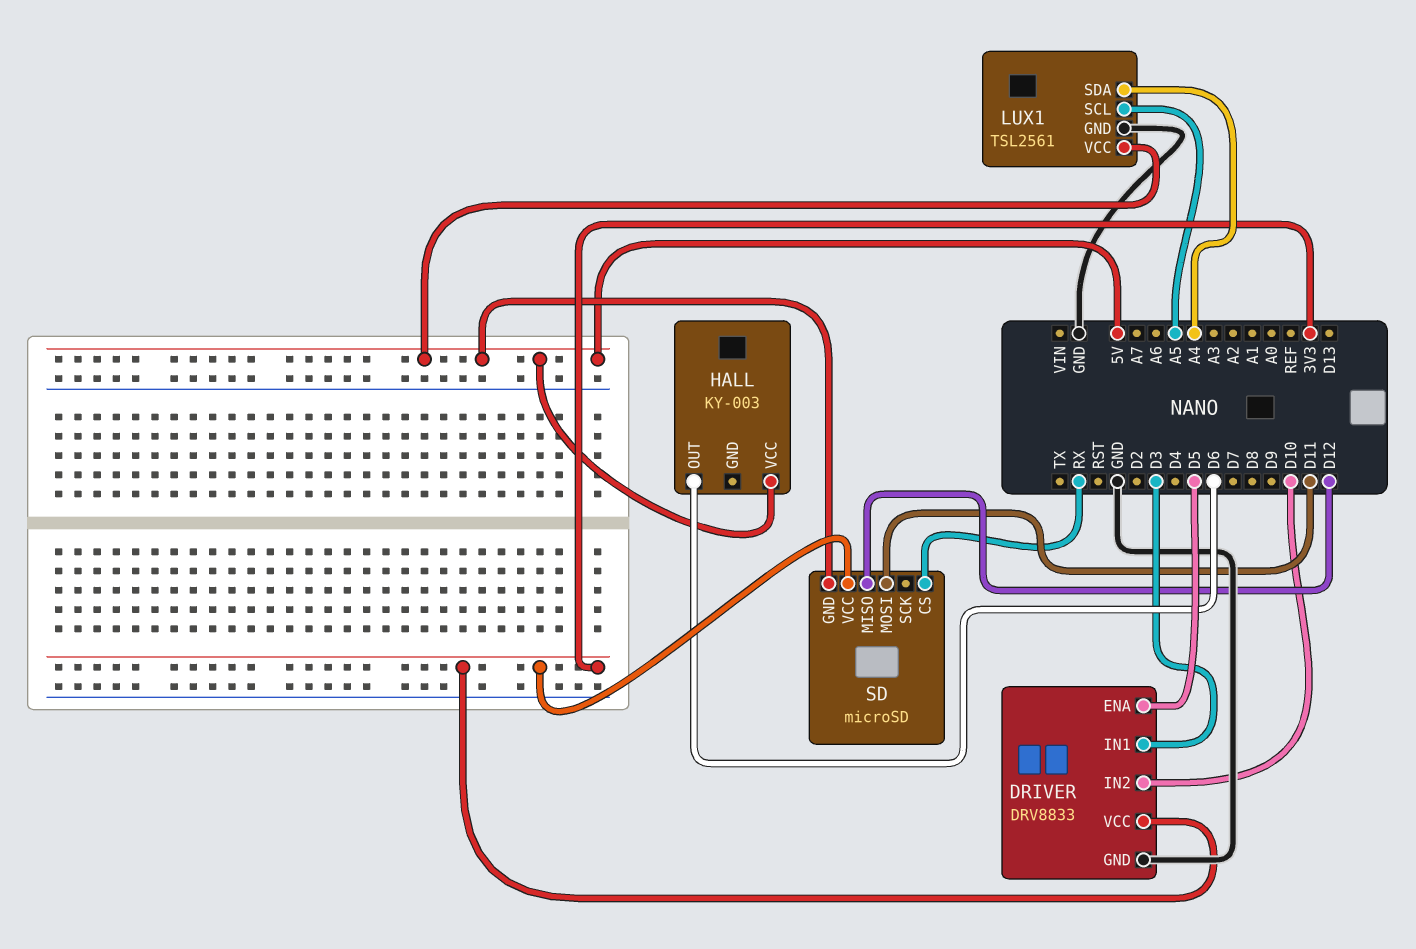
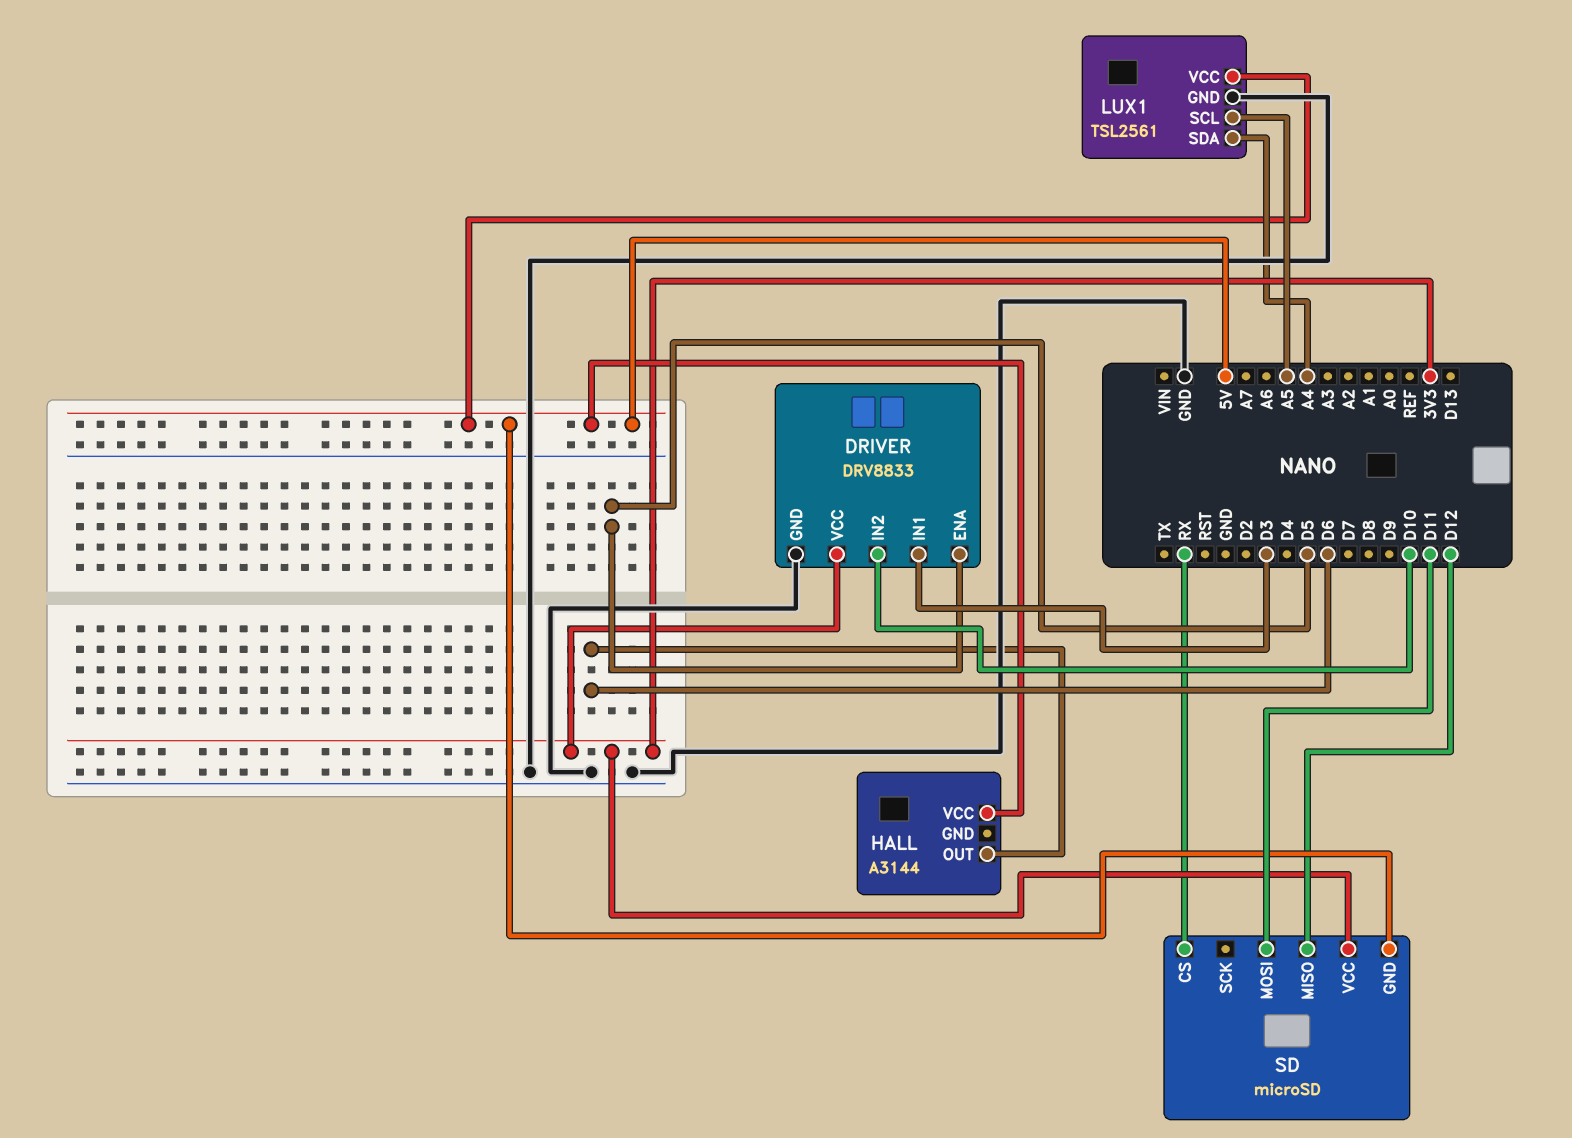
HALL: KY-003 -> A3144

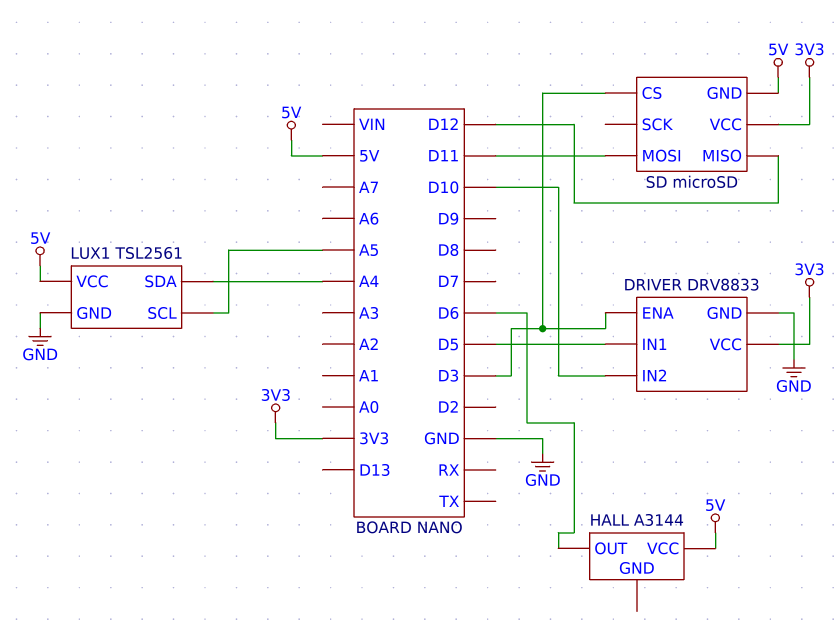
DRIVER pin ENA: D5 -> D3
DRIVER pin IN1: D3 -> D5
SD pin CS: RX -> D3

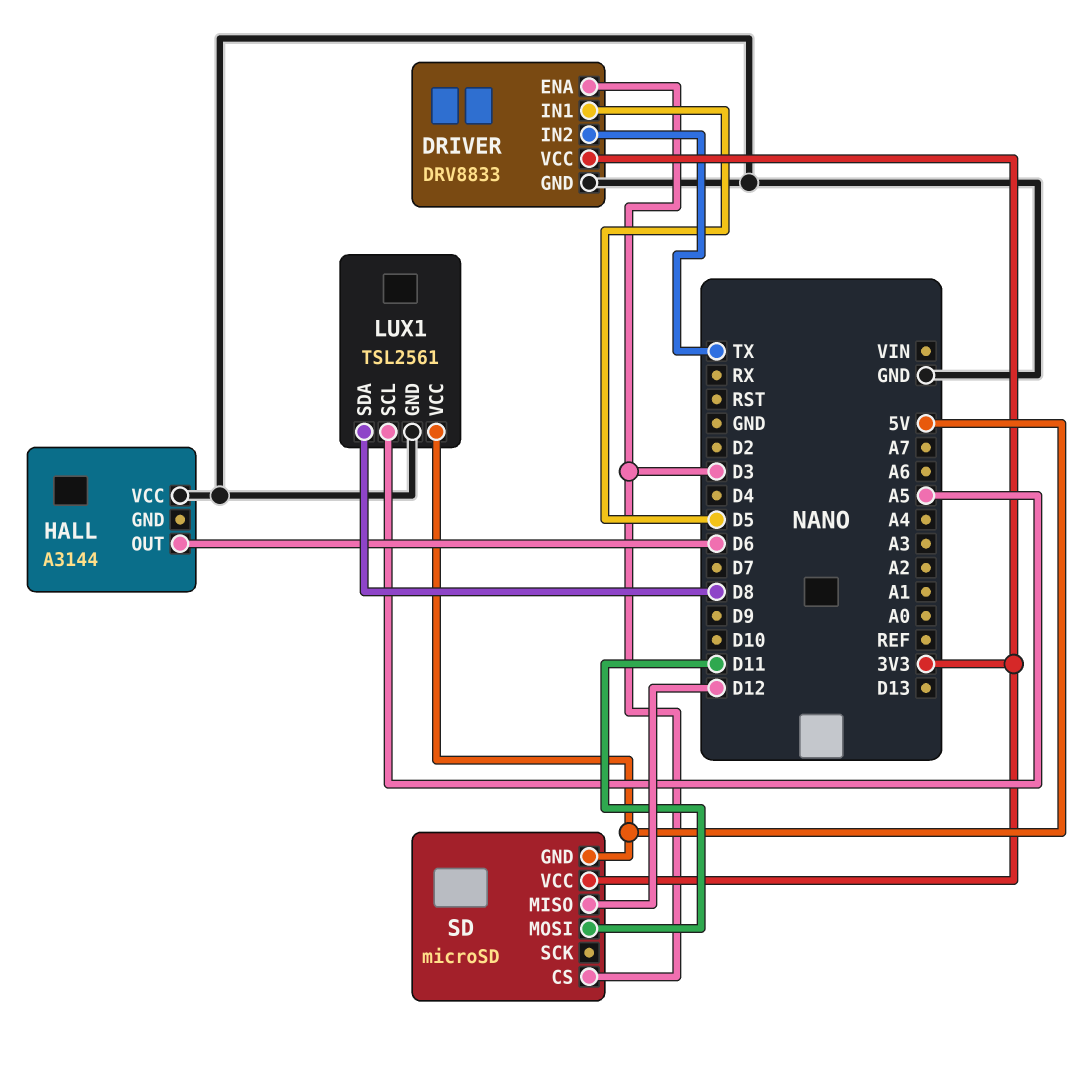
DRIVER pin IN2: D10 -> TX
HALL pin VCC: 5V -> GND
LUX1 pin SDA: A4 -> D8

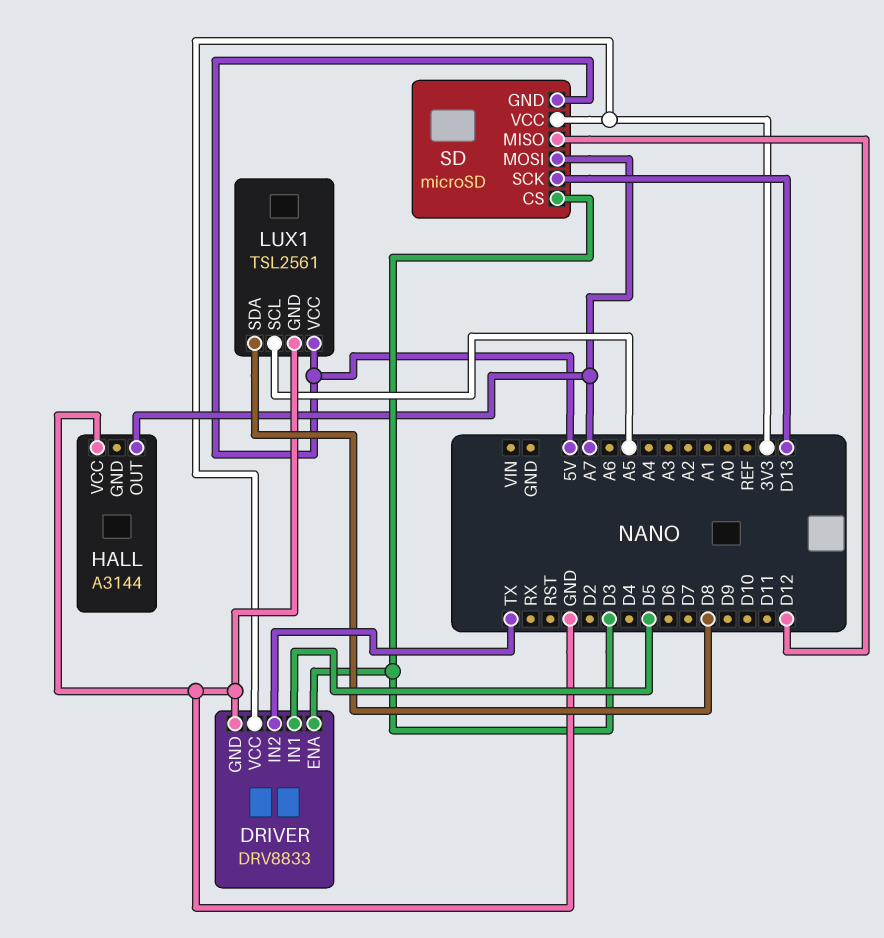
HALL pin OUT: D6 -> A7
SD pin MOSI: D11 -> A7
SD pin SCK: none -> D13

